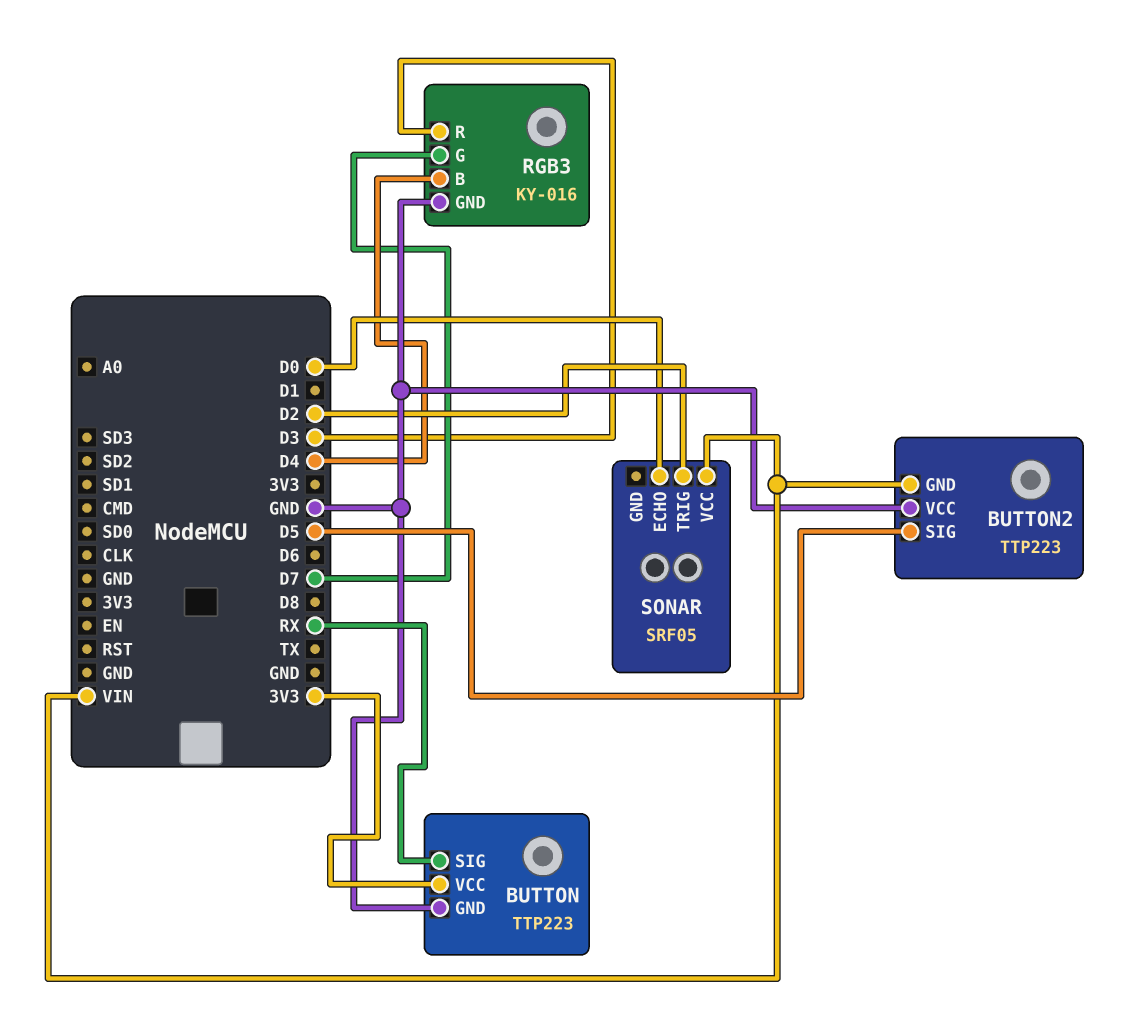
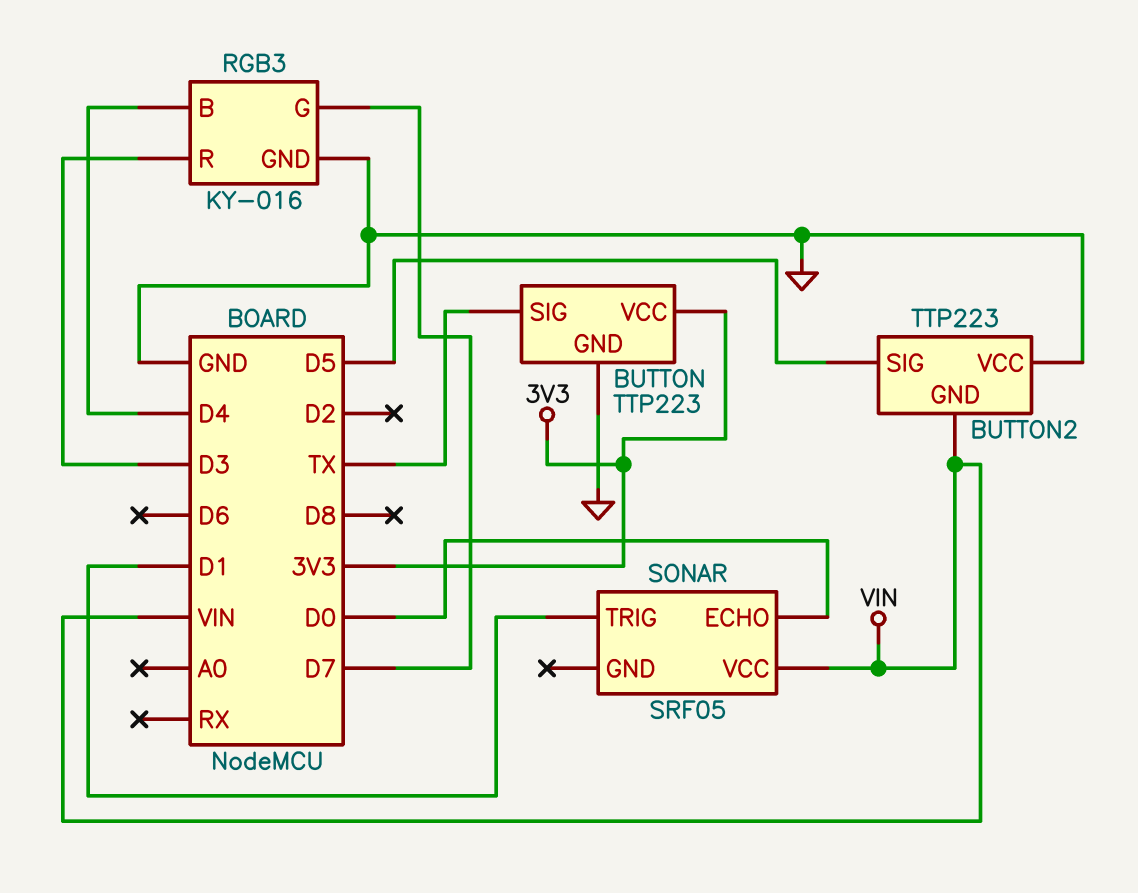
BUTTON pin SIG: RX -> TX
SONAR pin TRIG: D2 -> D1

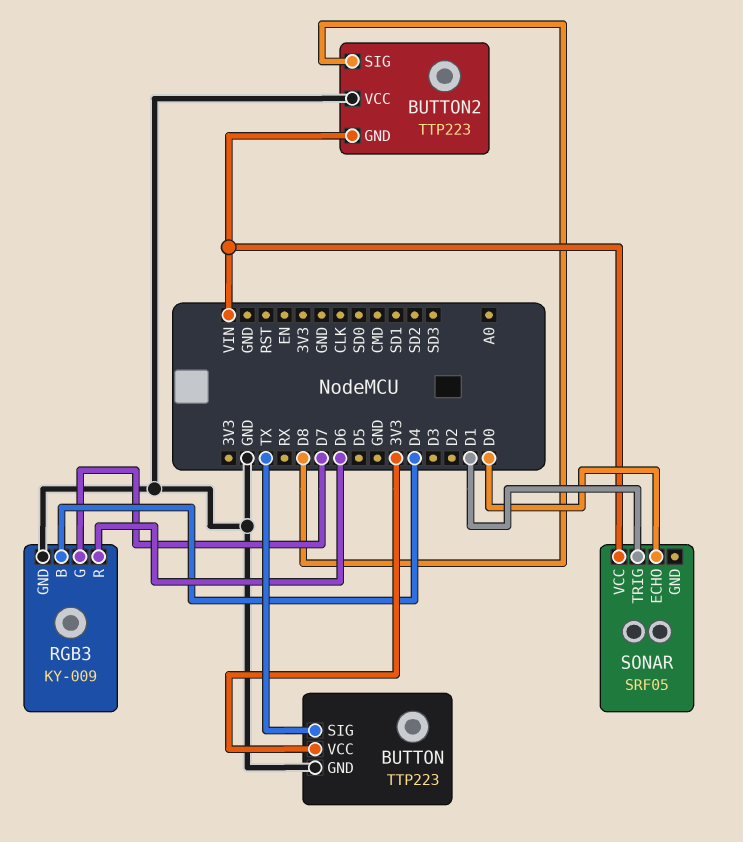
BUTTON2 pin SIG: D5 -> D8
RGB3: KY-016 -> KY-009
RGB3 pin R: D3 -> D6

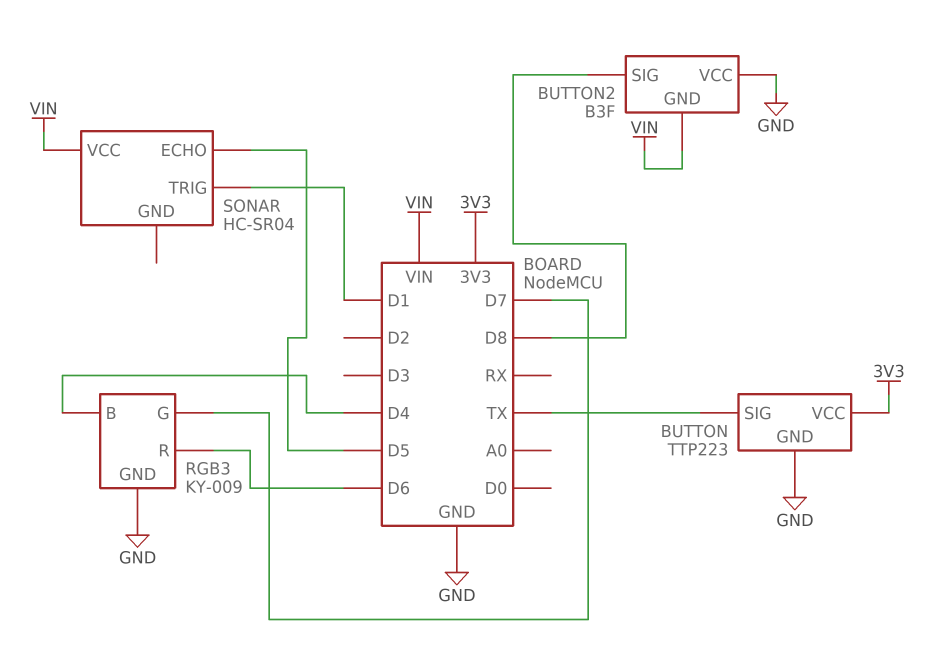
BUTTON2: TTP223 -> B3F
SONAR: SRF05 -> HC-SR04
SONAR pin ECHO: D0 -> D5

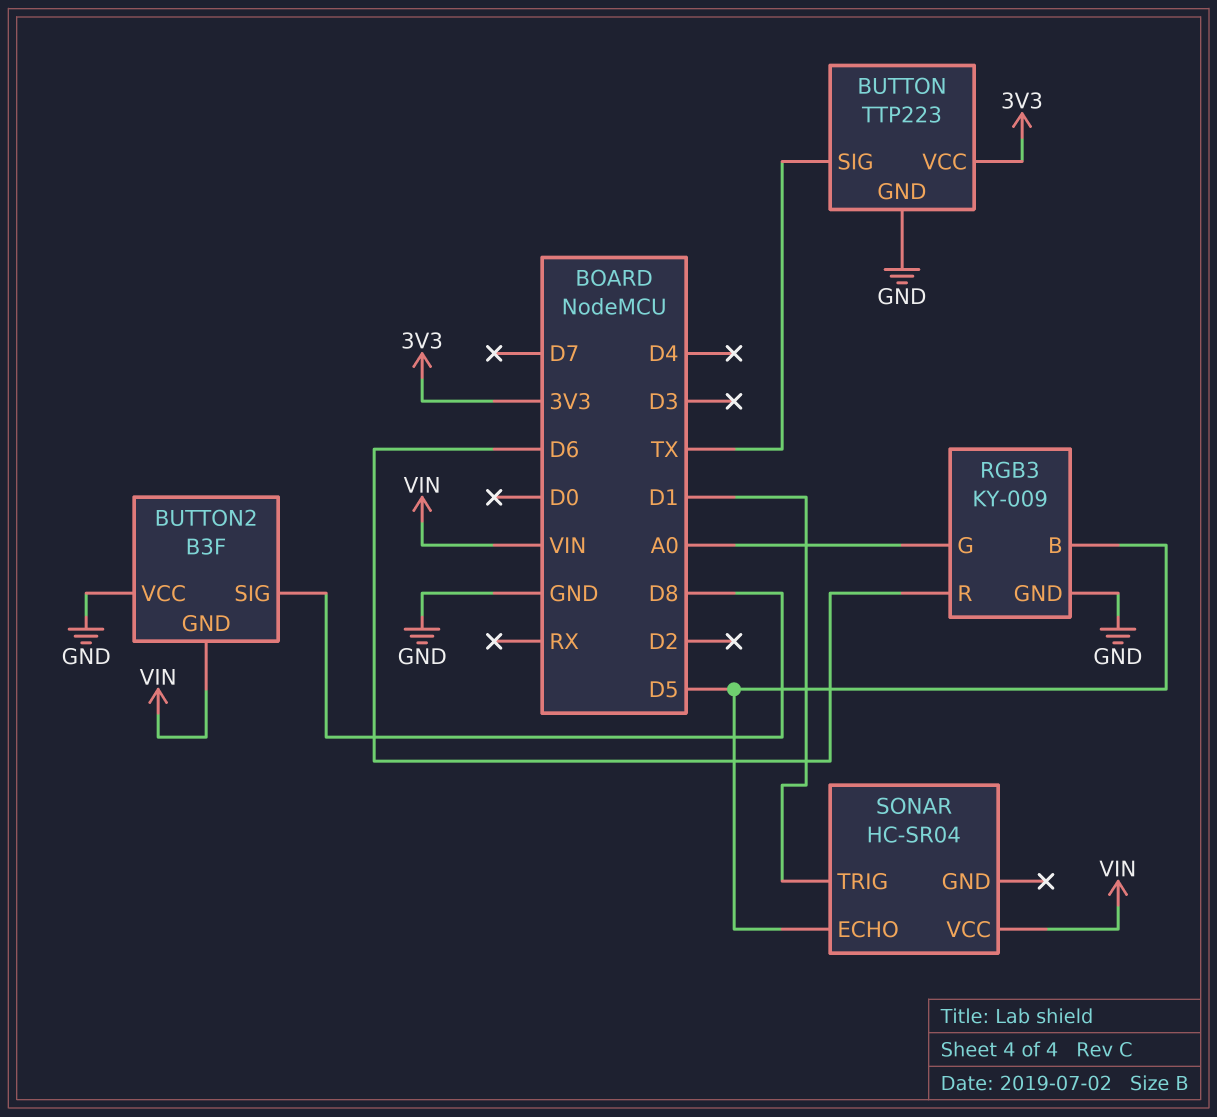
RGB3 pin B: D4 -> D5
RGB3 pin G: D7 -> A0

